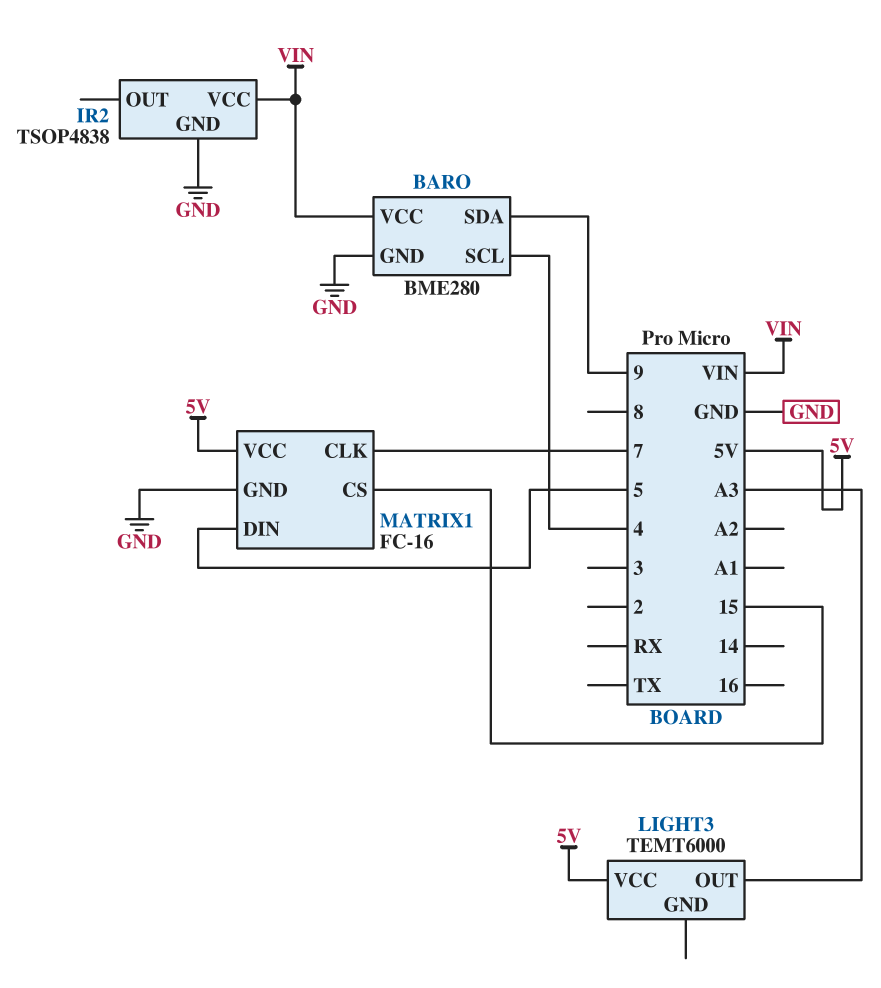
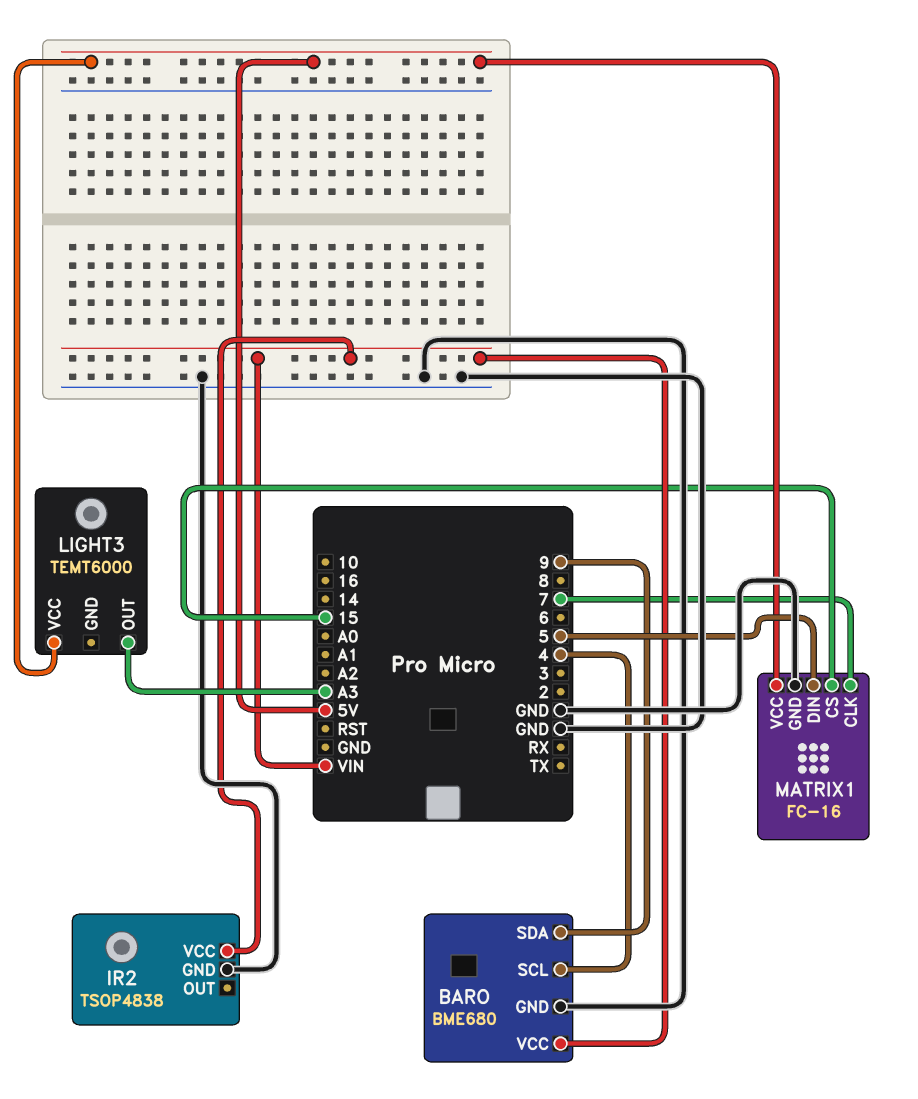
BARO: BME280 -> BME680

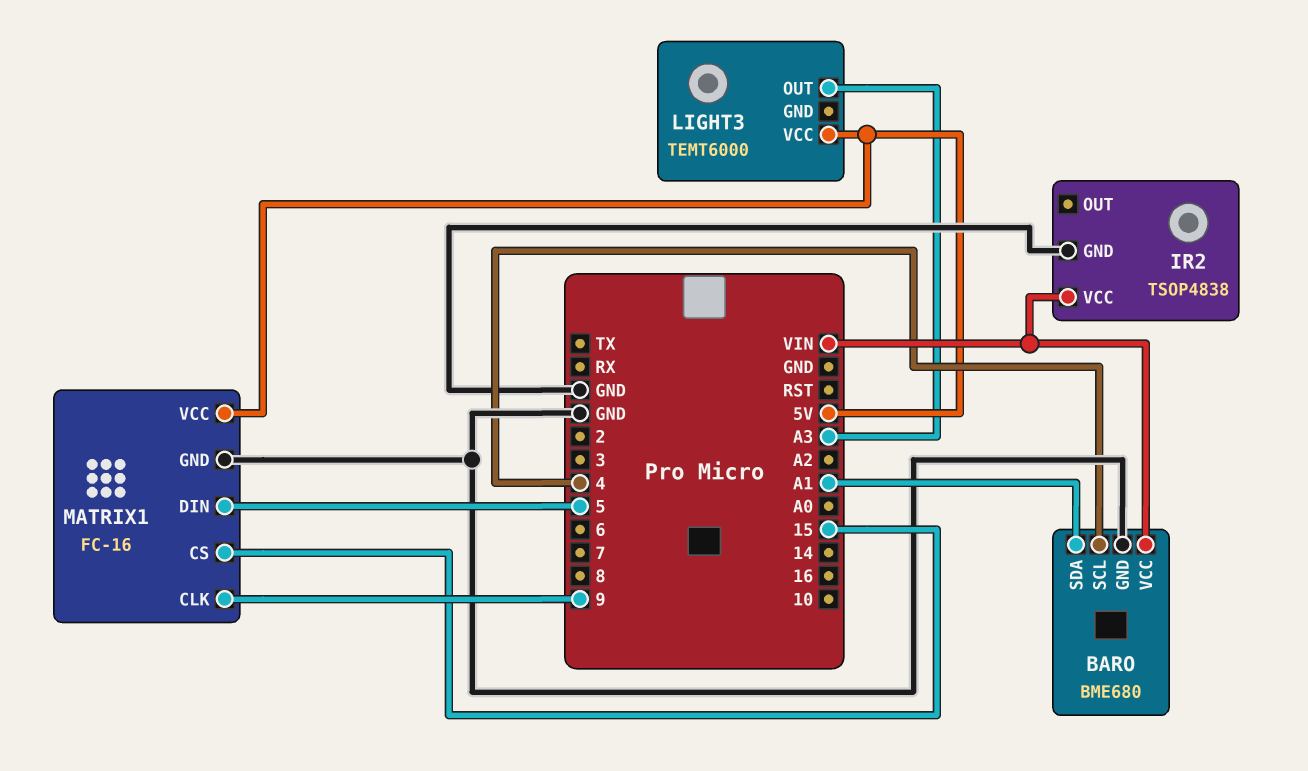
BARO pin SDA: 9 -> A1
MATRIX1 pin CLK: 7 -> 9

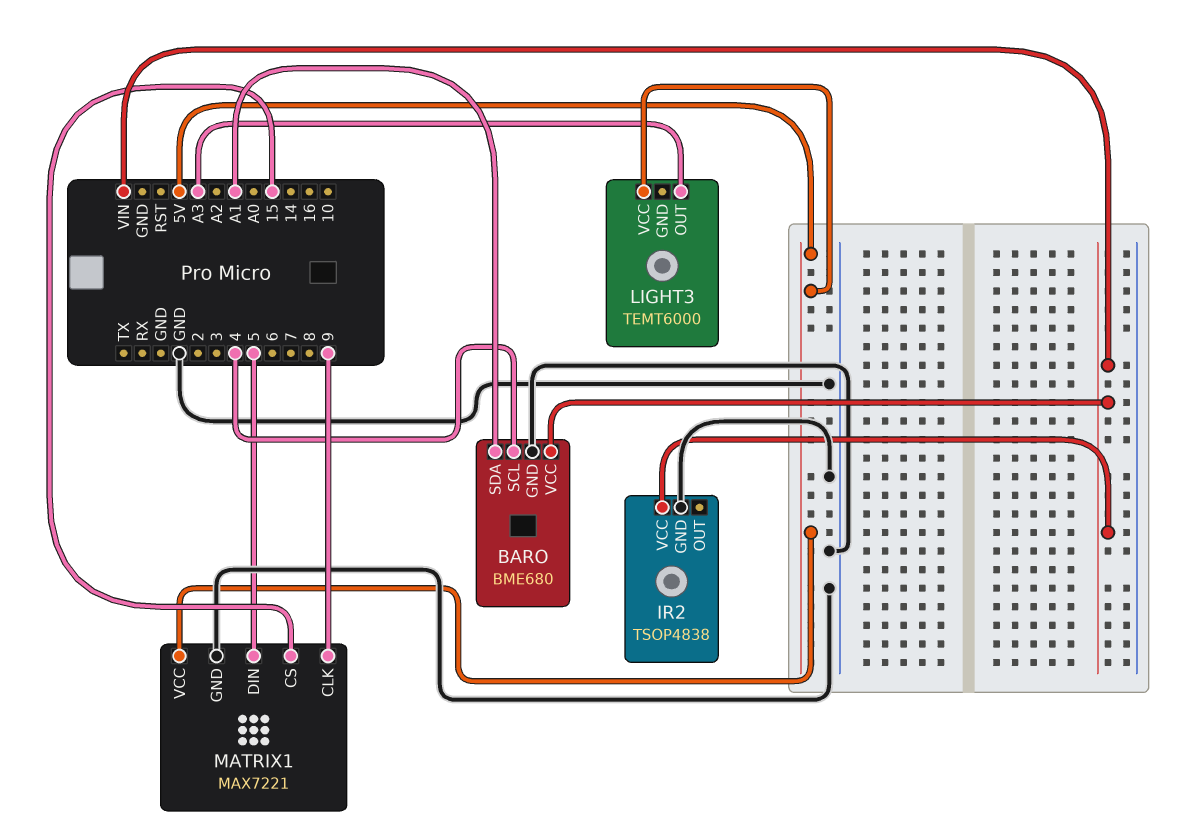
MATRIX1: FC-16 -> MAX7221

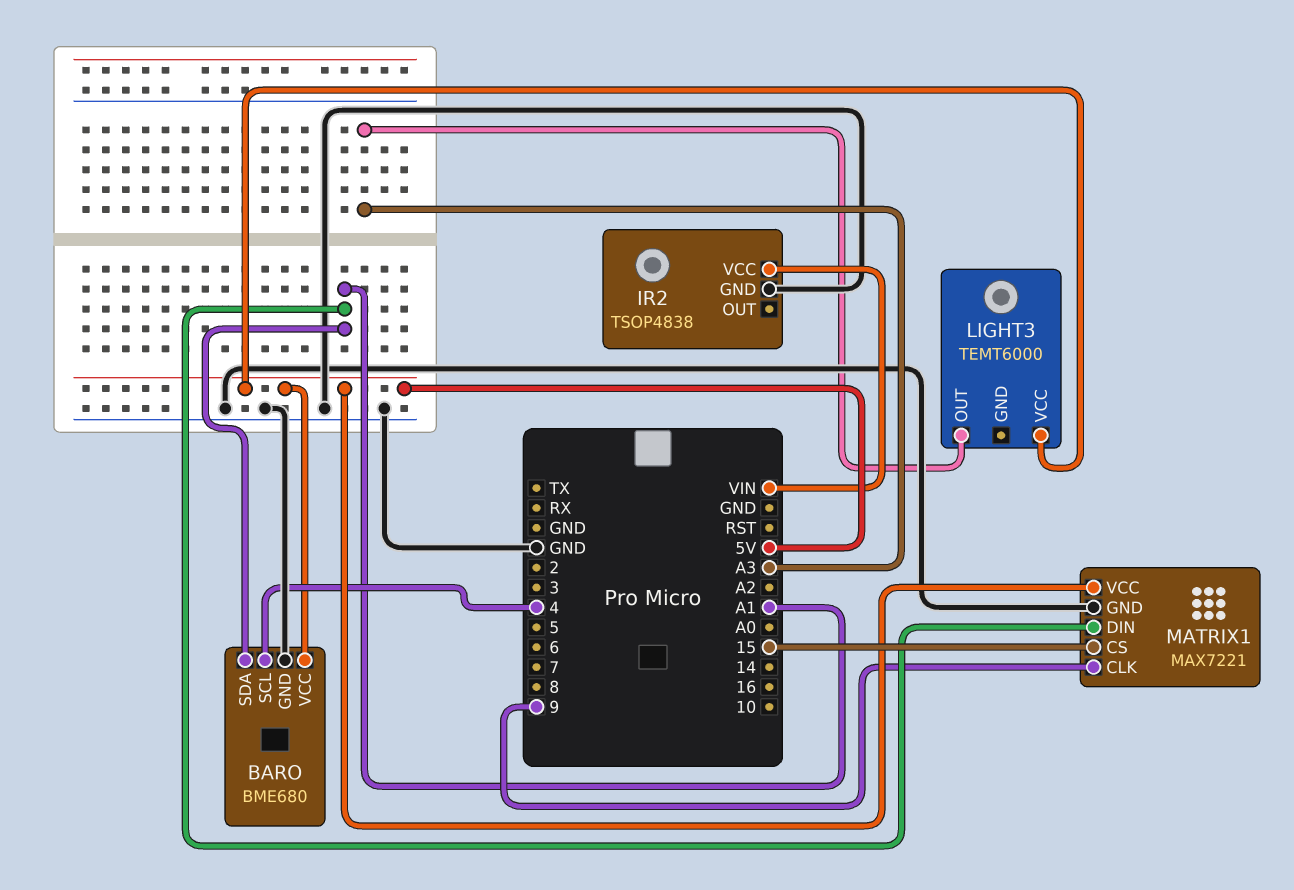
BARO pin VCC: VIN -> 5V
MATRIX1 pin DIN: 5 -> A1

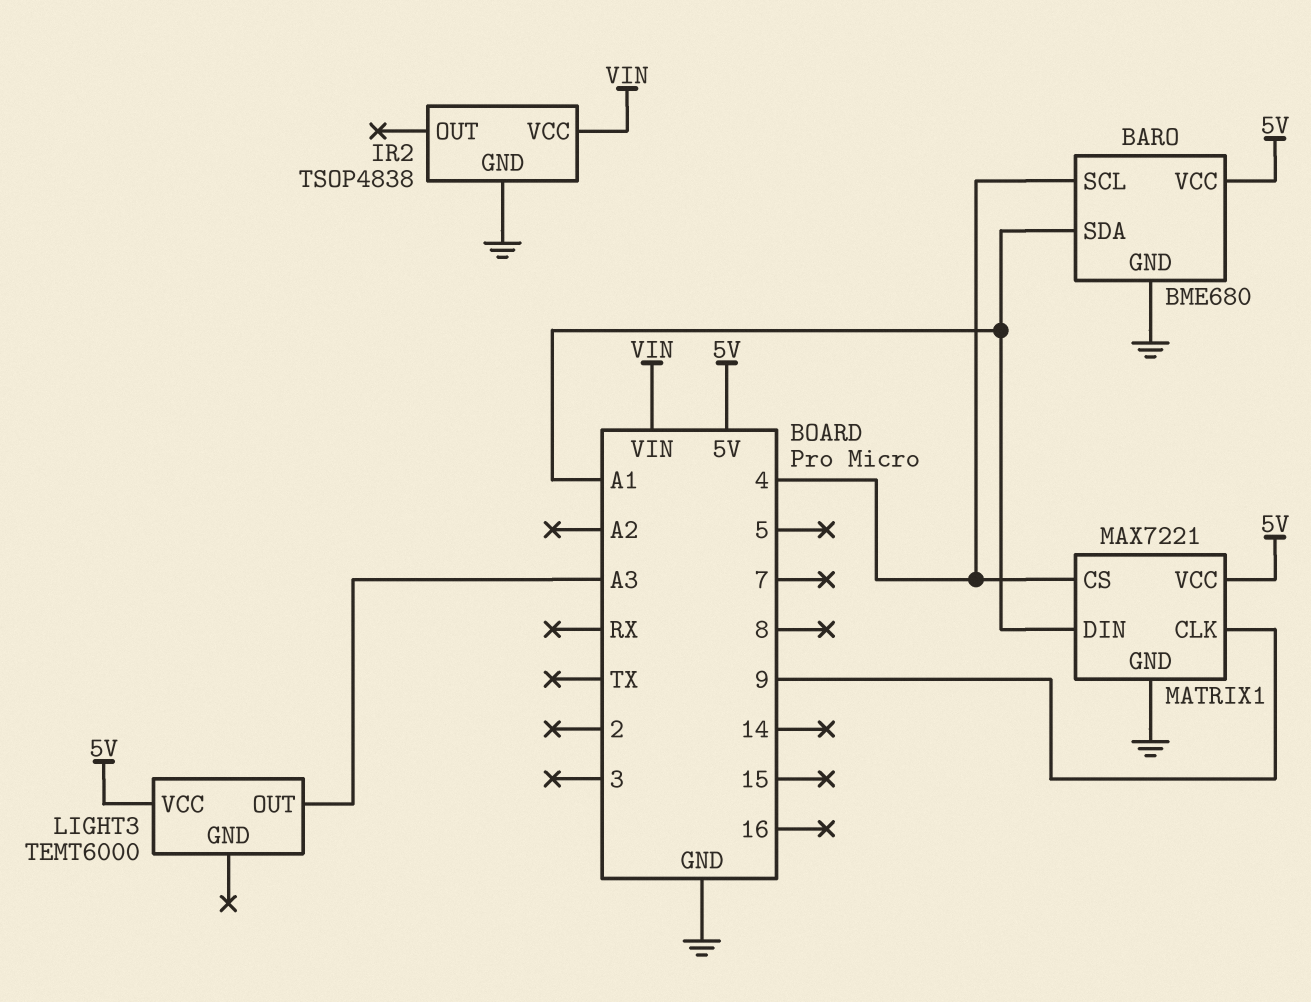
MATRIX1 pin CS: 15 -> 4

